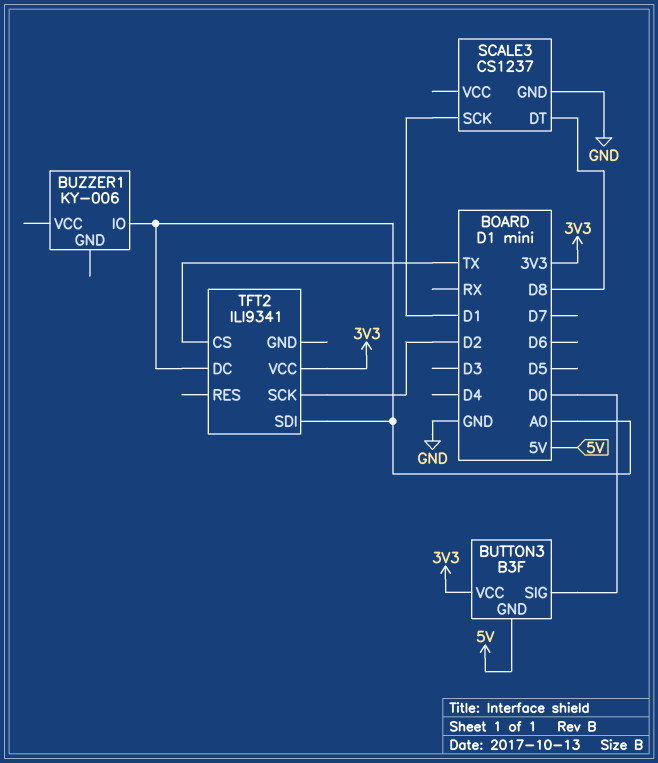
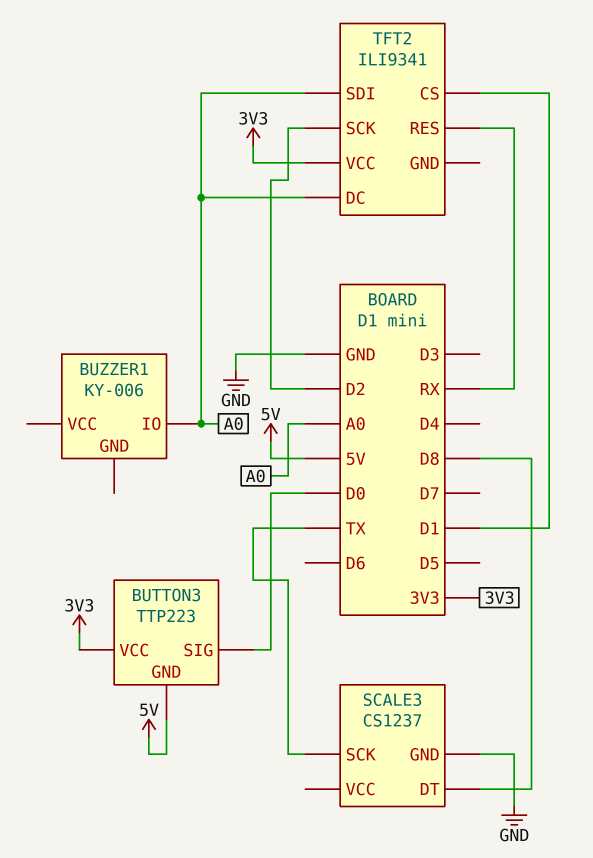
BUTTON3: B3F -> TTP223
SCALE3 pin SCK: D1 -> TX
TFT2 pin CS: TX -> D1
TFT2 pin RES: none -> RX

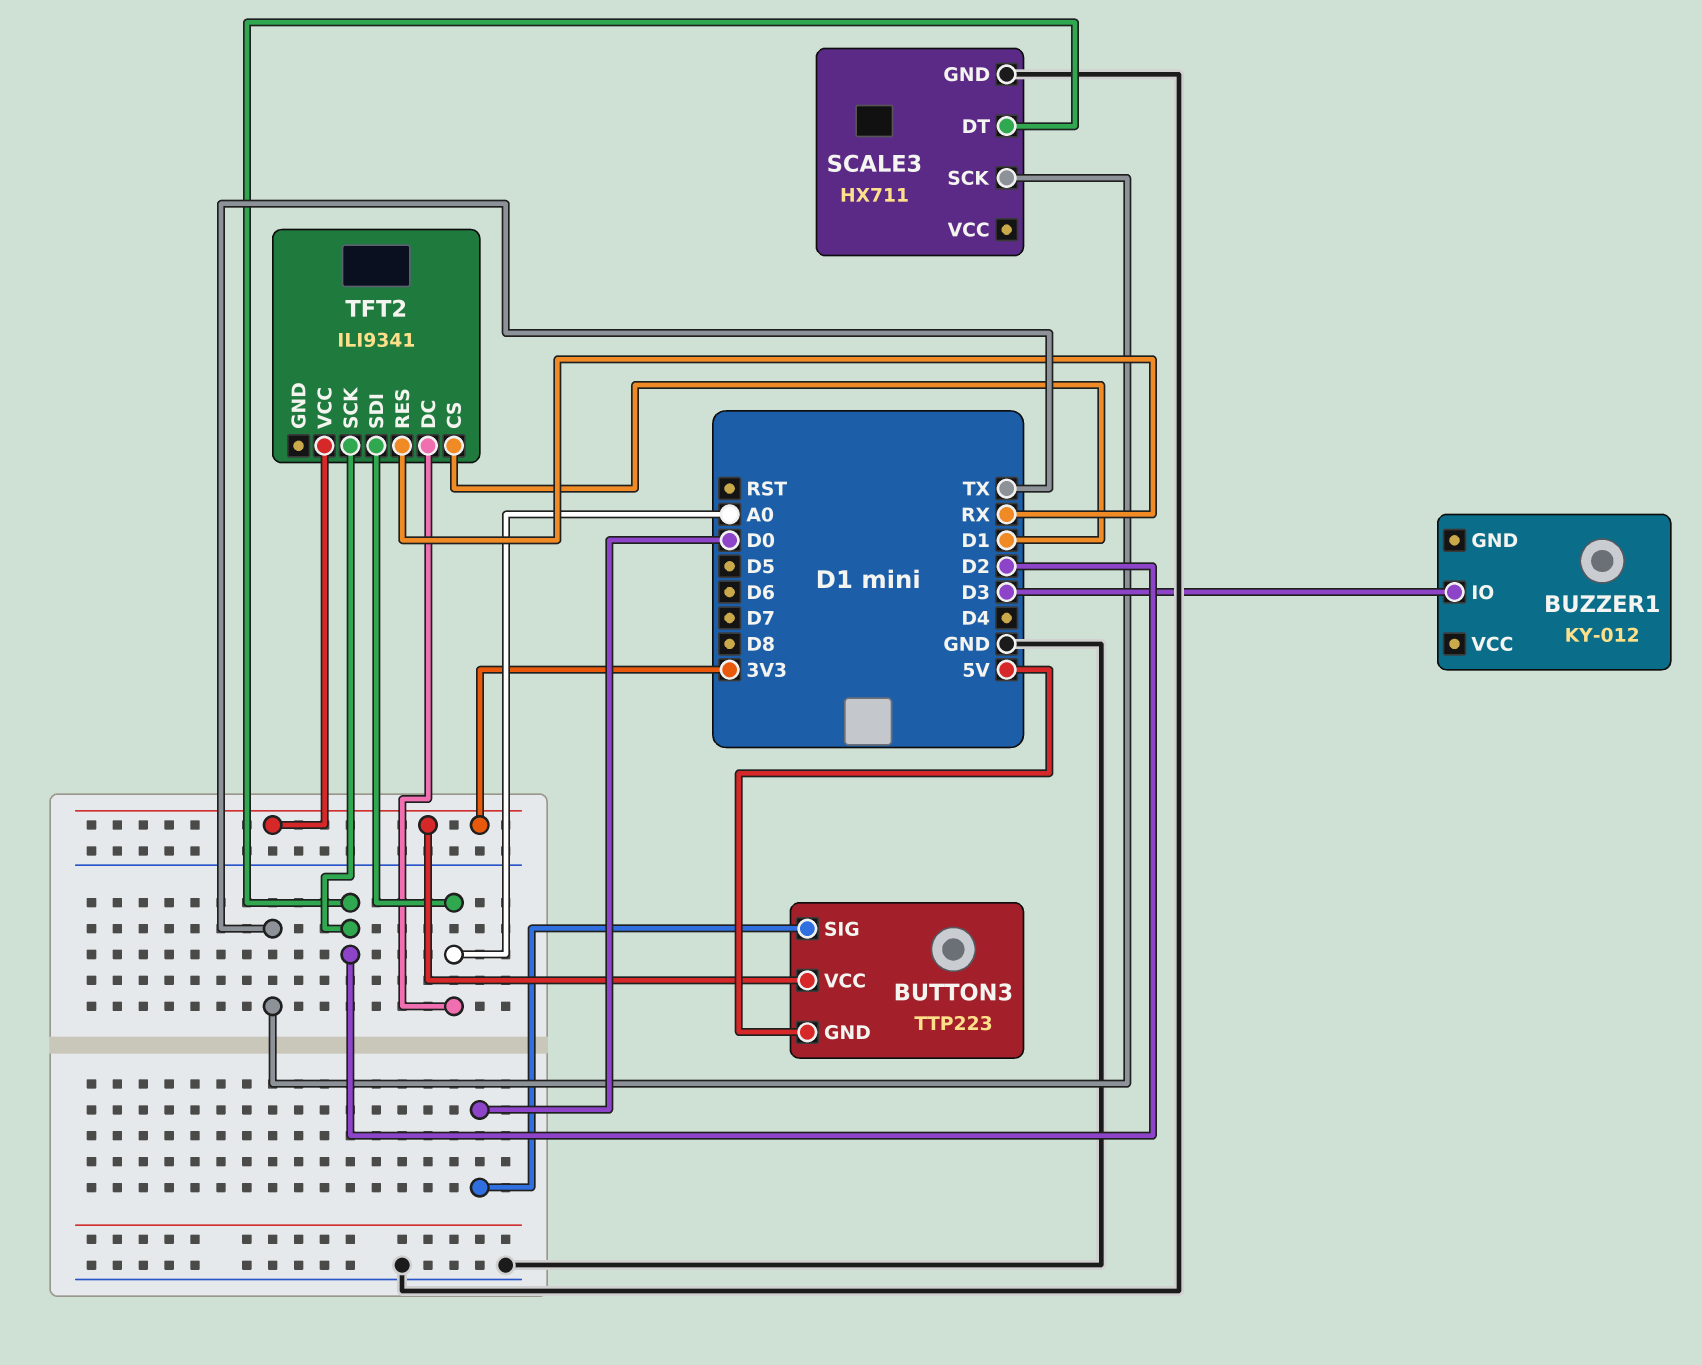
BUZZER1: KY-006 -> KY-012
BUZZER1 pin IO: A0 -> D3
SCALE3: CS1237 -> HX711
SCALE3 pin DT: D8 -> D2

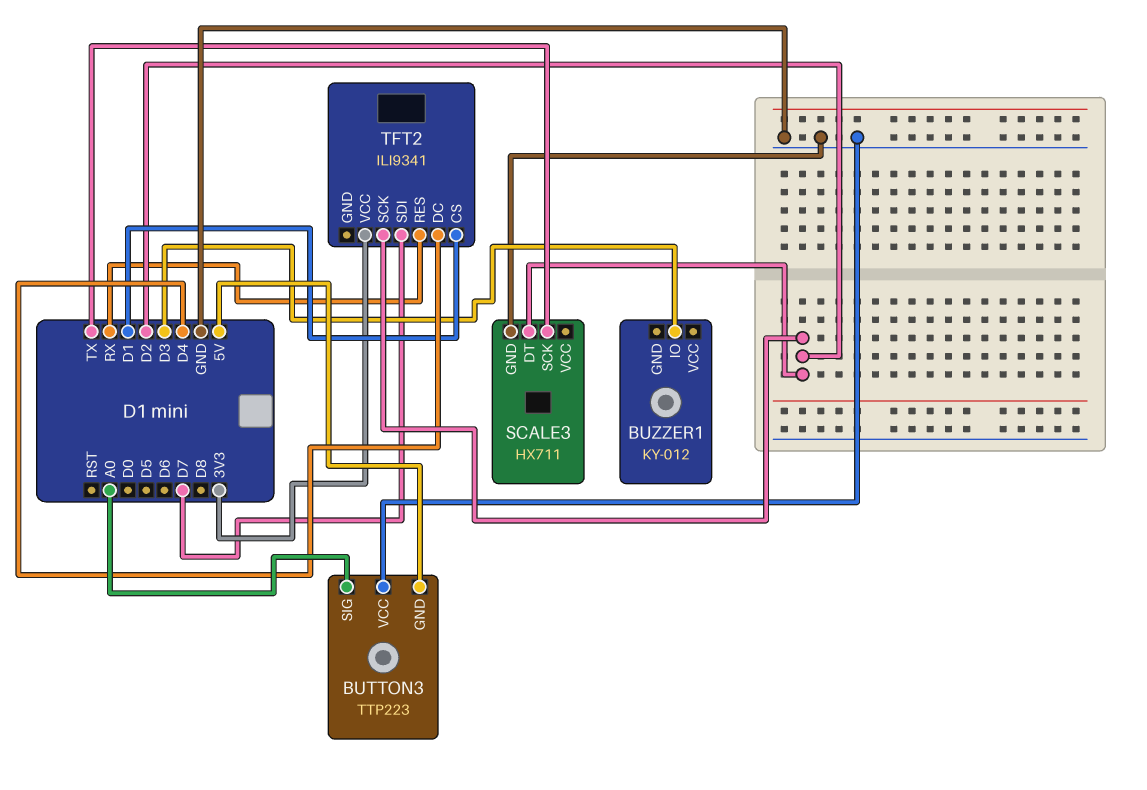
BUTTON3 pin SIG: D0 -> A0
BUTTON3 pin VCC: 3V3 -> GND
TFT2 pin DC: A0 -> D4
TFT2 pin SDI: A0 -> D7

